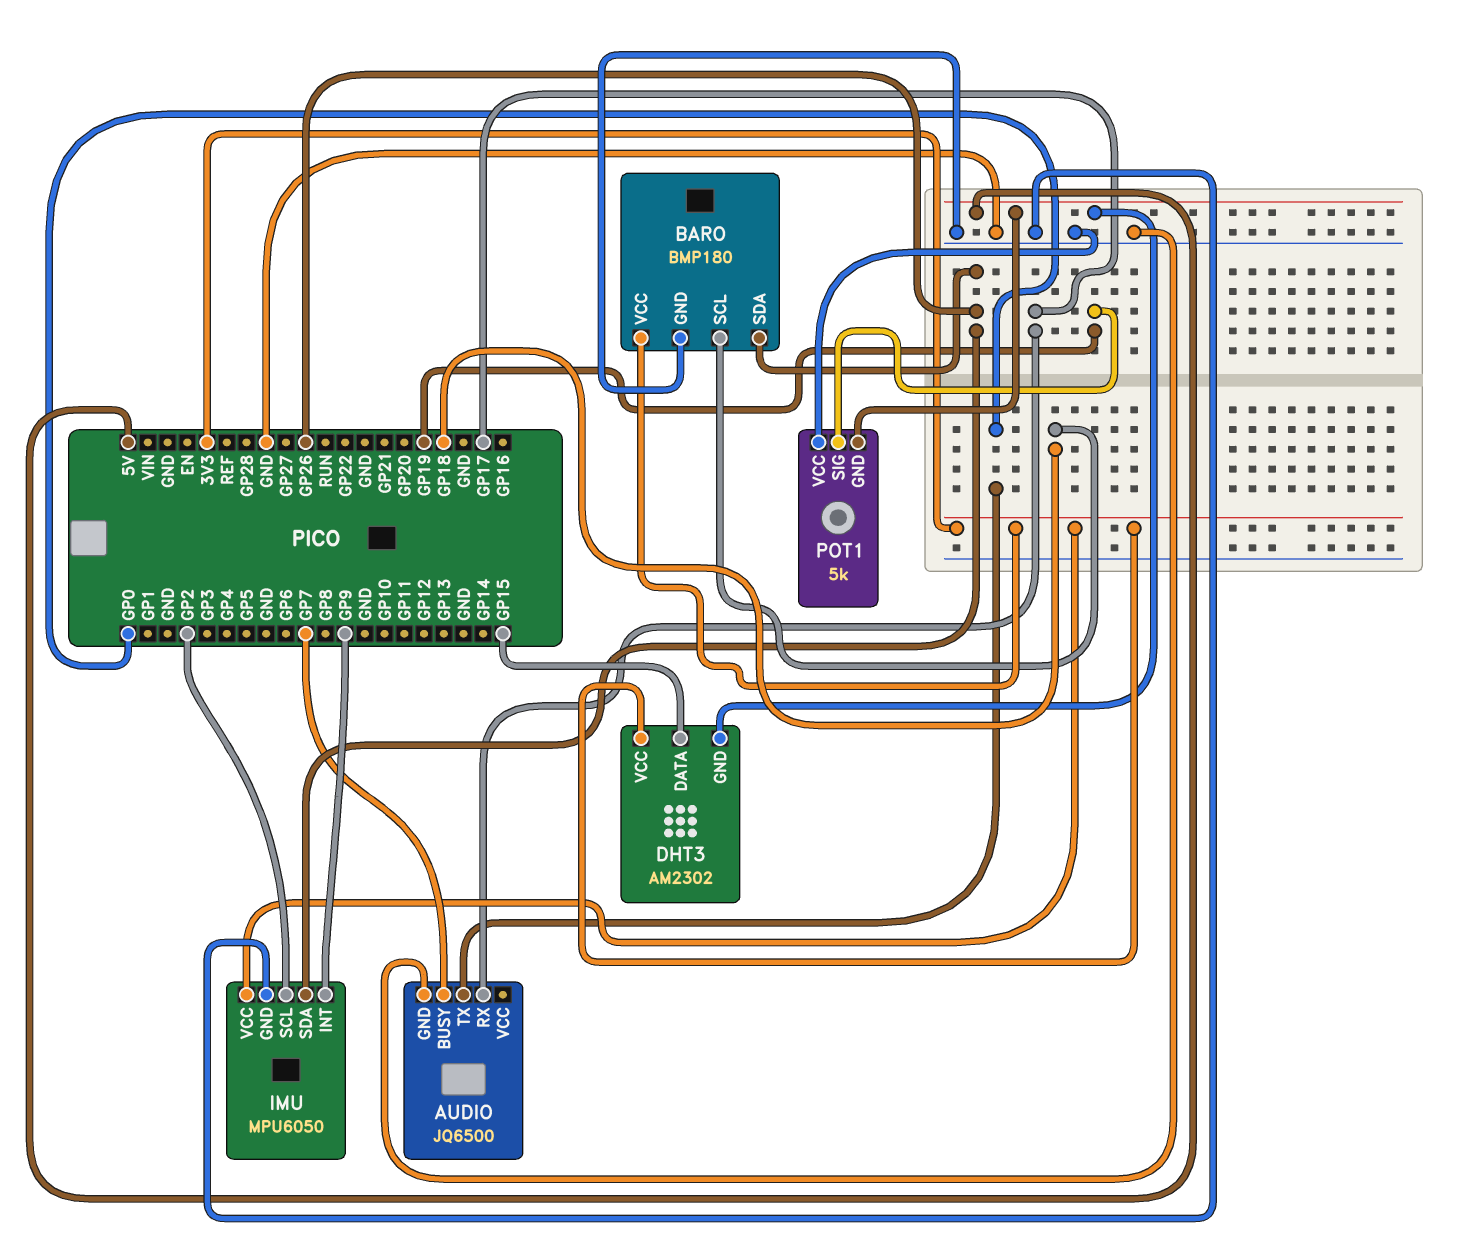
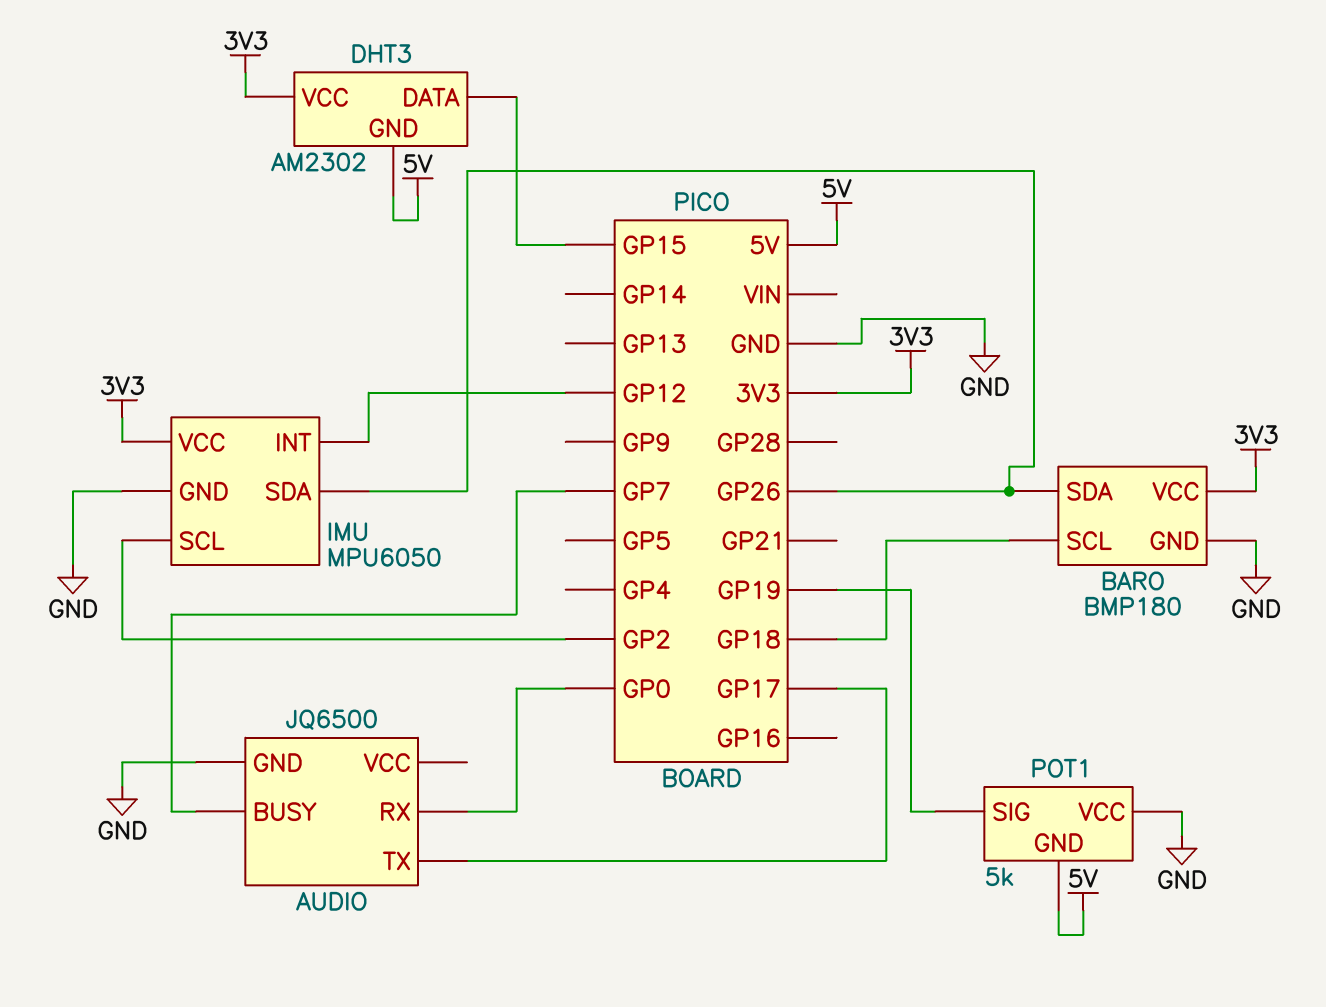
AUDIO pin RX: GP17 -> GP0
AUDIO pin TX: GP0 -> GP17
IMU pin INT: GP9 -> GP12

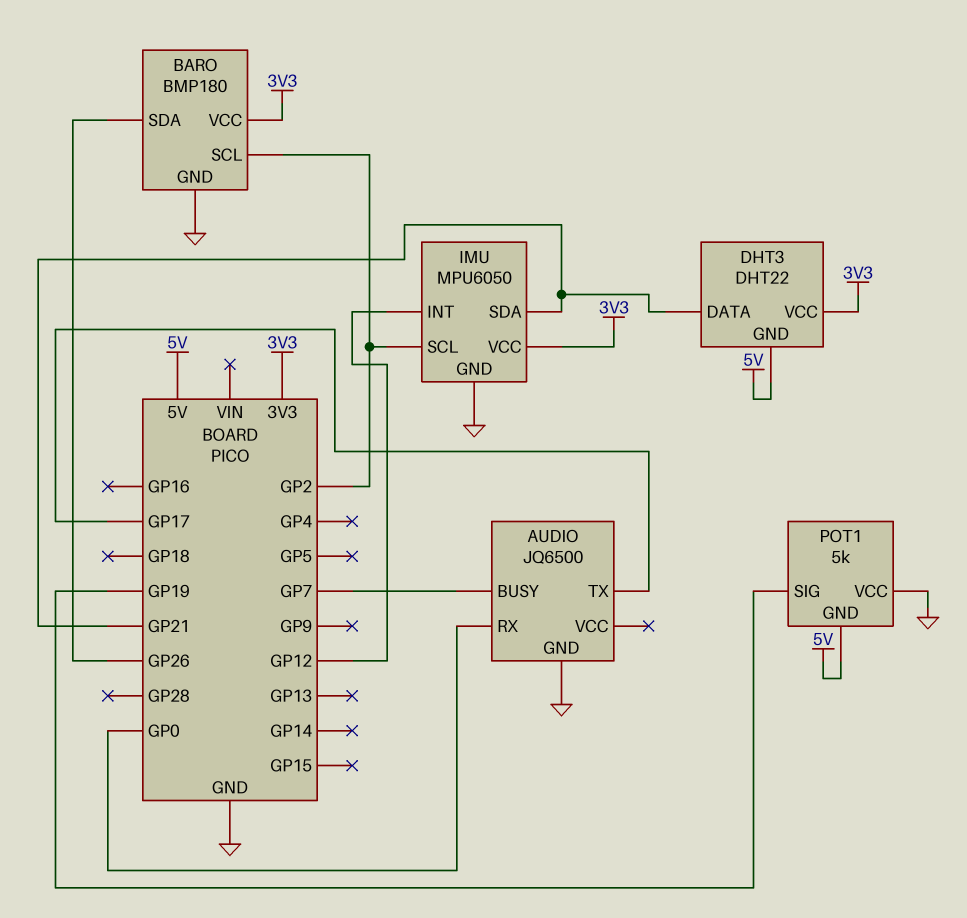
BARO pin SCL: GP18 -> GP2
DHT3: AM2302 -> DHT22
DHT3 pin DATA: GP15 -> GP21
IMU pin SDA: GP26 -> GP21

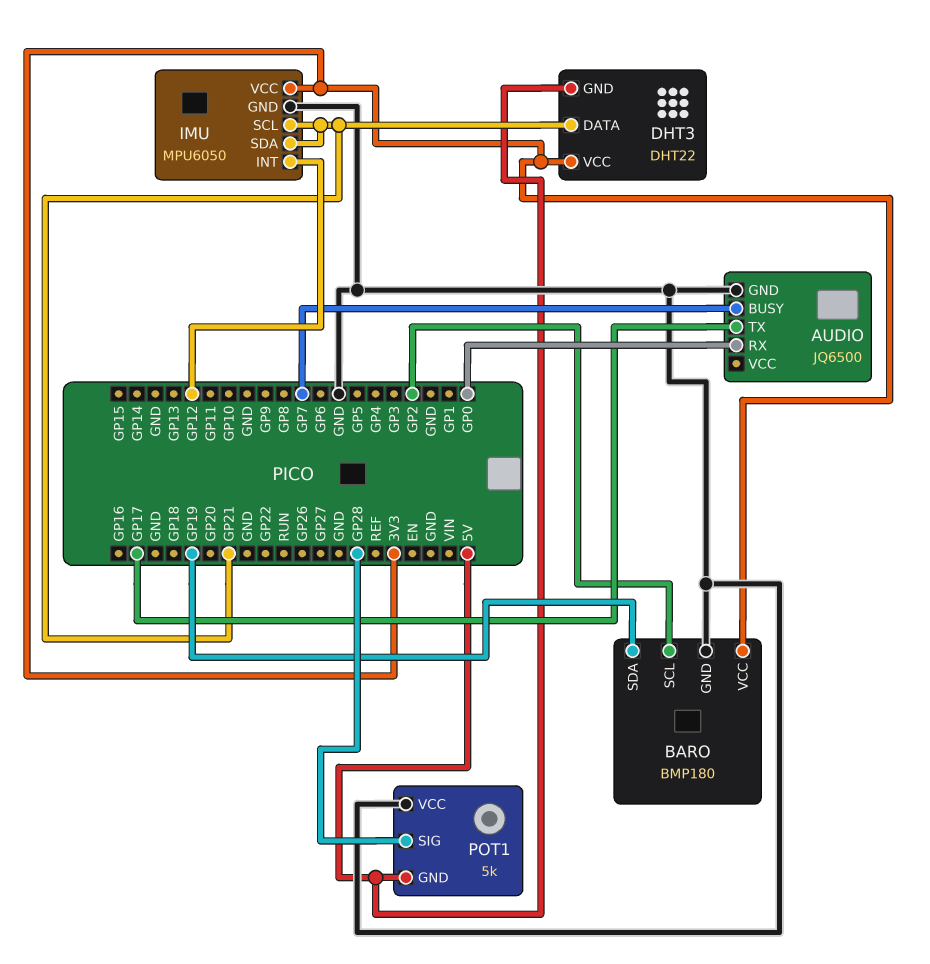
BARO pin SDA: GP26 -> GP19
IMU pin SCL: GP2 -> GP21
POT1 pin SIG: GP19 -> GP28

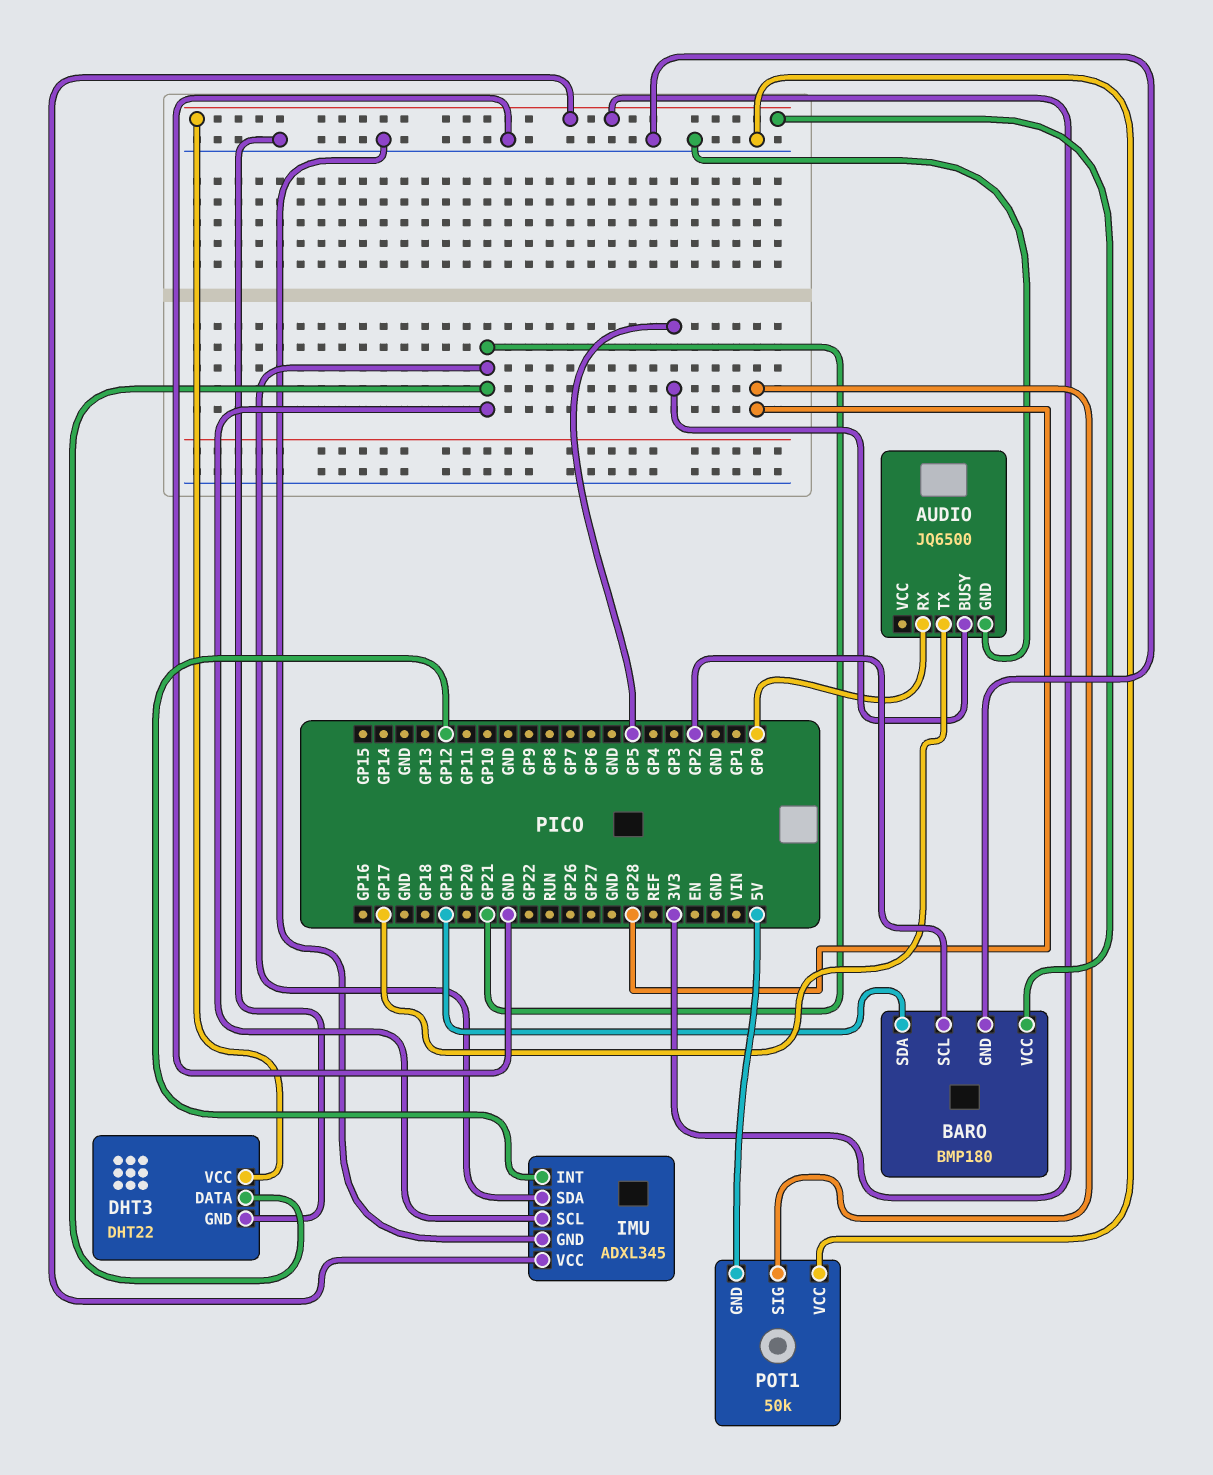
AUDIO pin BUSY: GP7 -> GP5
DHT3 pin GND: 5V -> GND
IMU: MPU6050 -> ADXL345
POT1: 5k -> 50k

